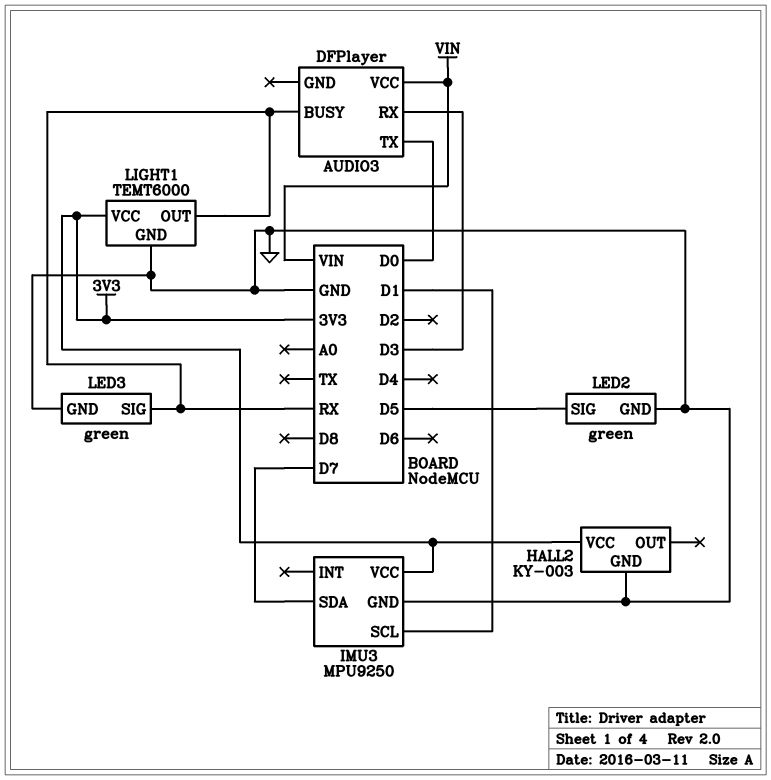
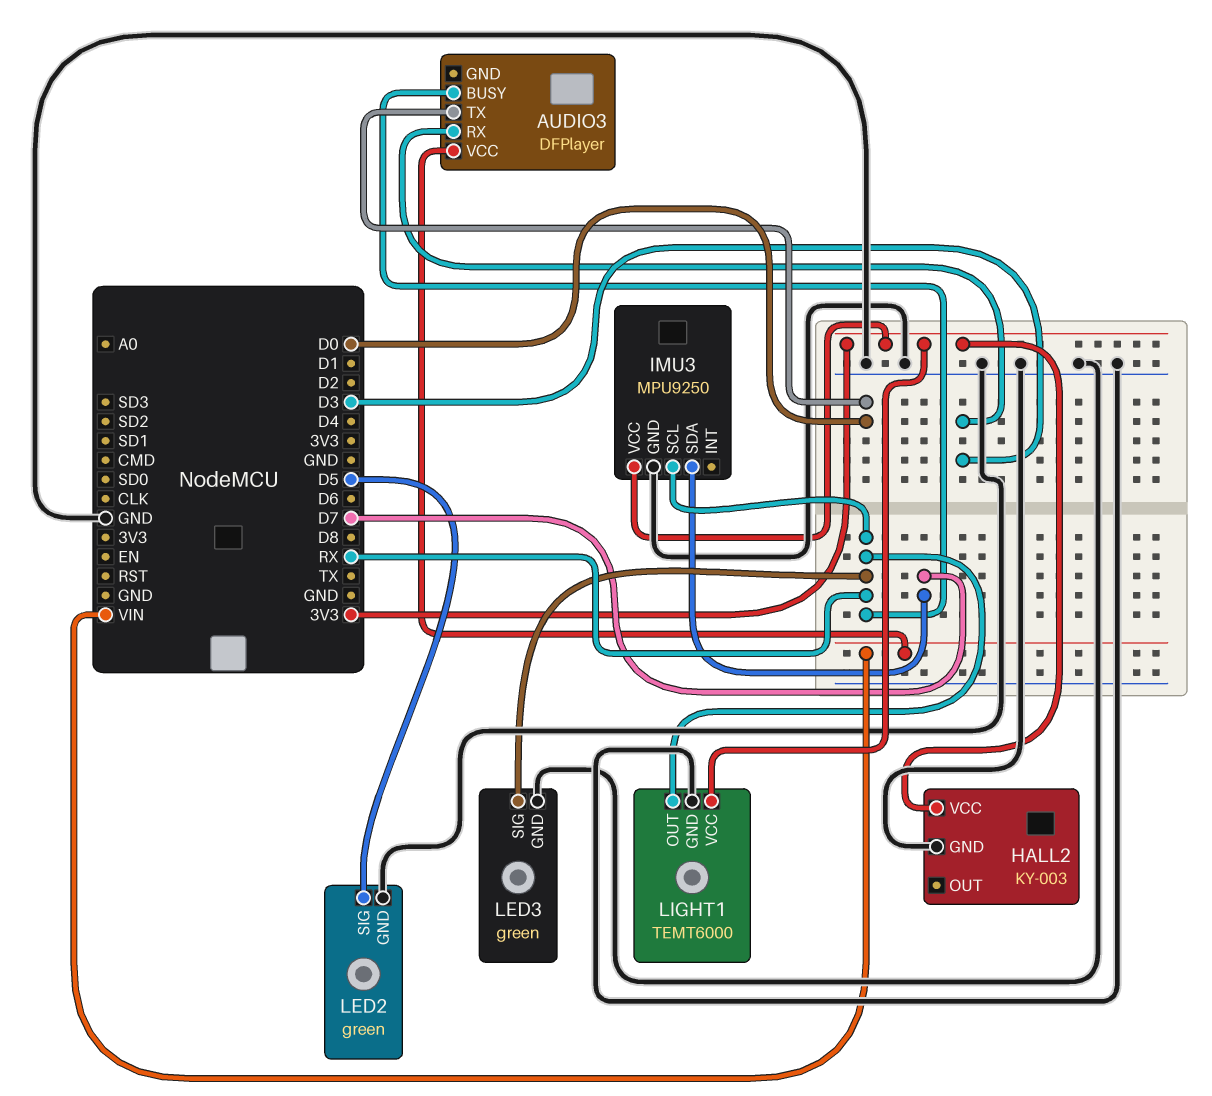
IMU3 pin SCL: D1 -> RX

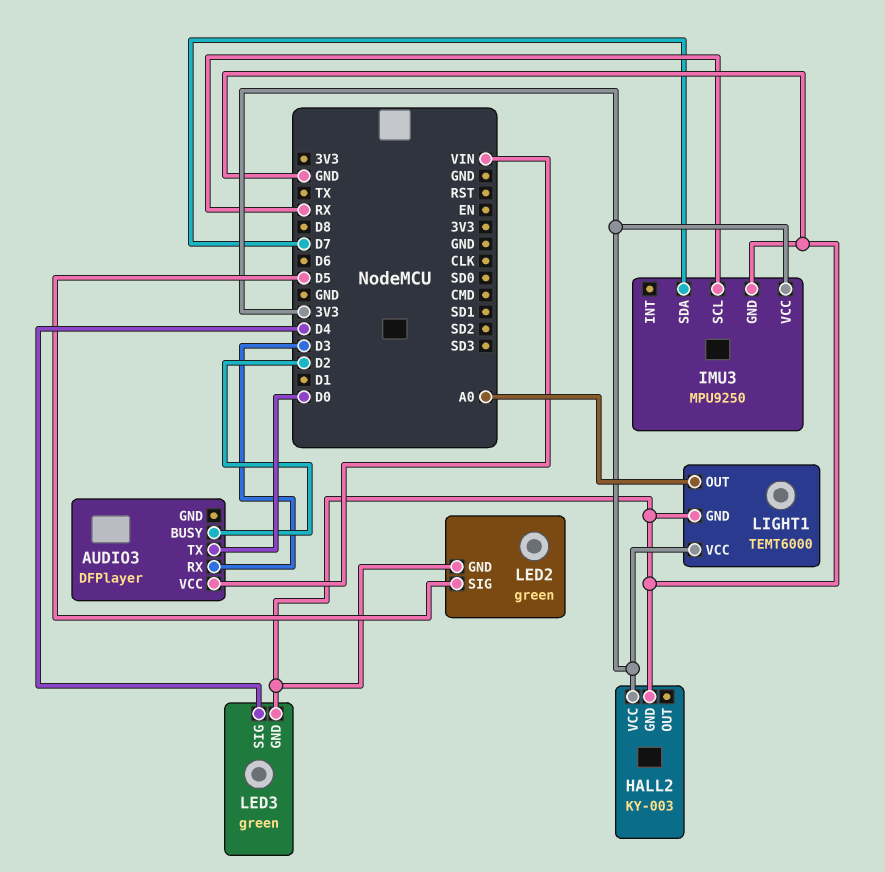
AUDIO3 pin BUSY: RX -> D2
LED3 pin SIG: RX -> D4
LIGHT1 pin OUT: RX -> A0

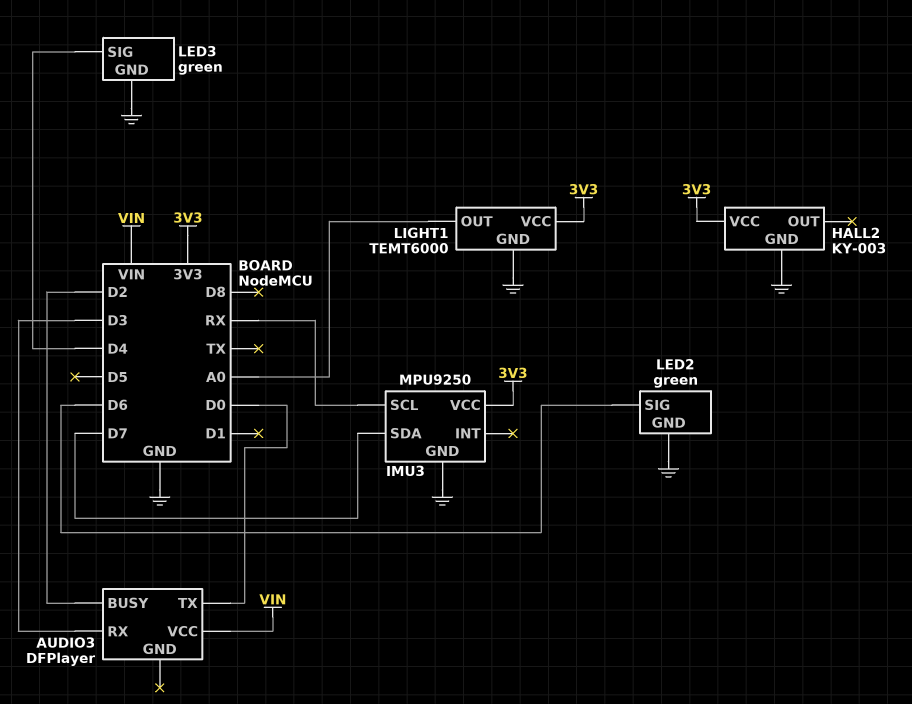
LED2 pin SIG: D5 -> D6

